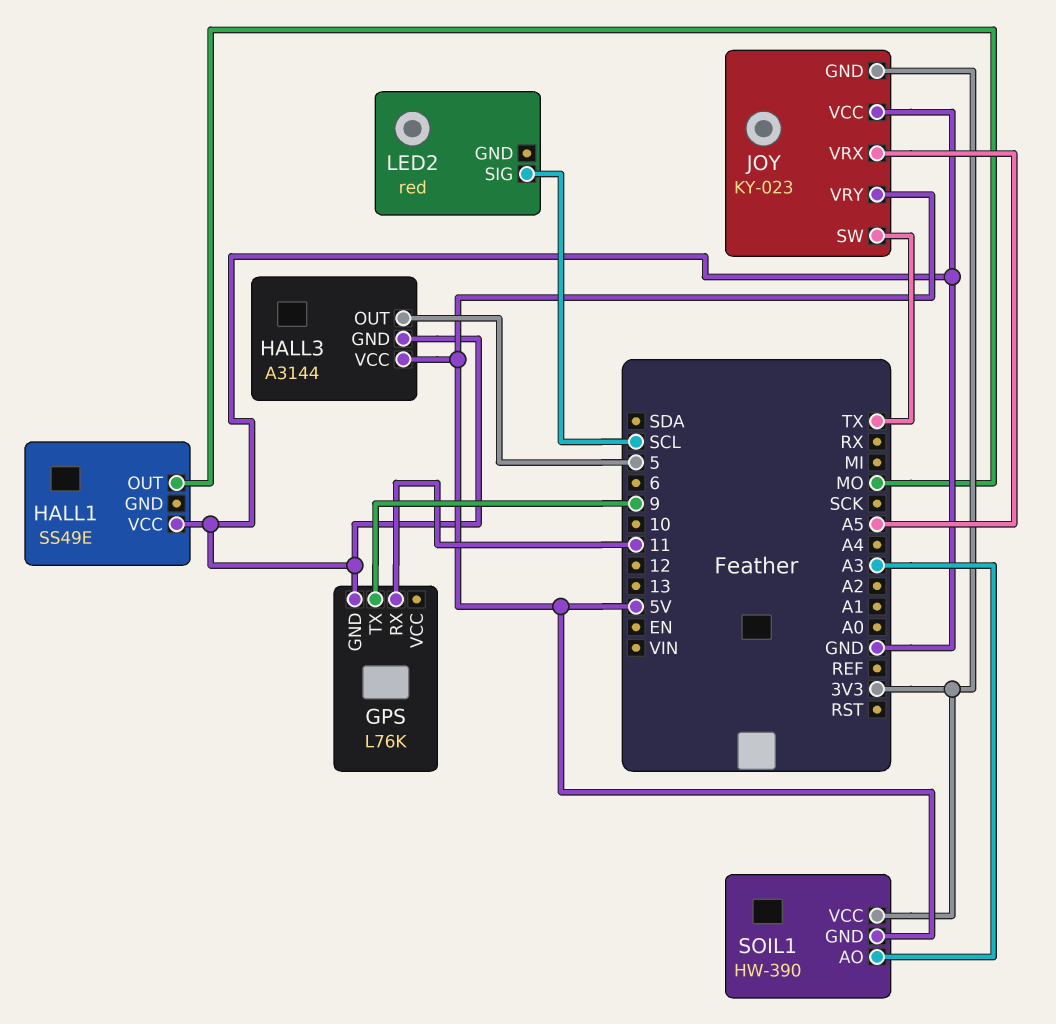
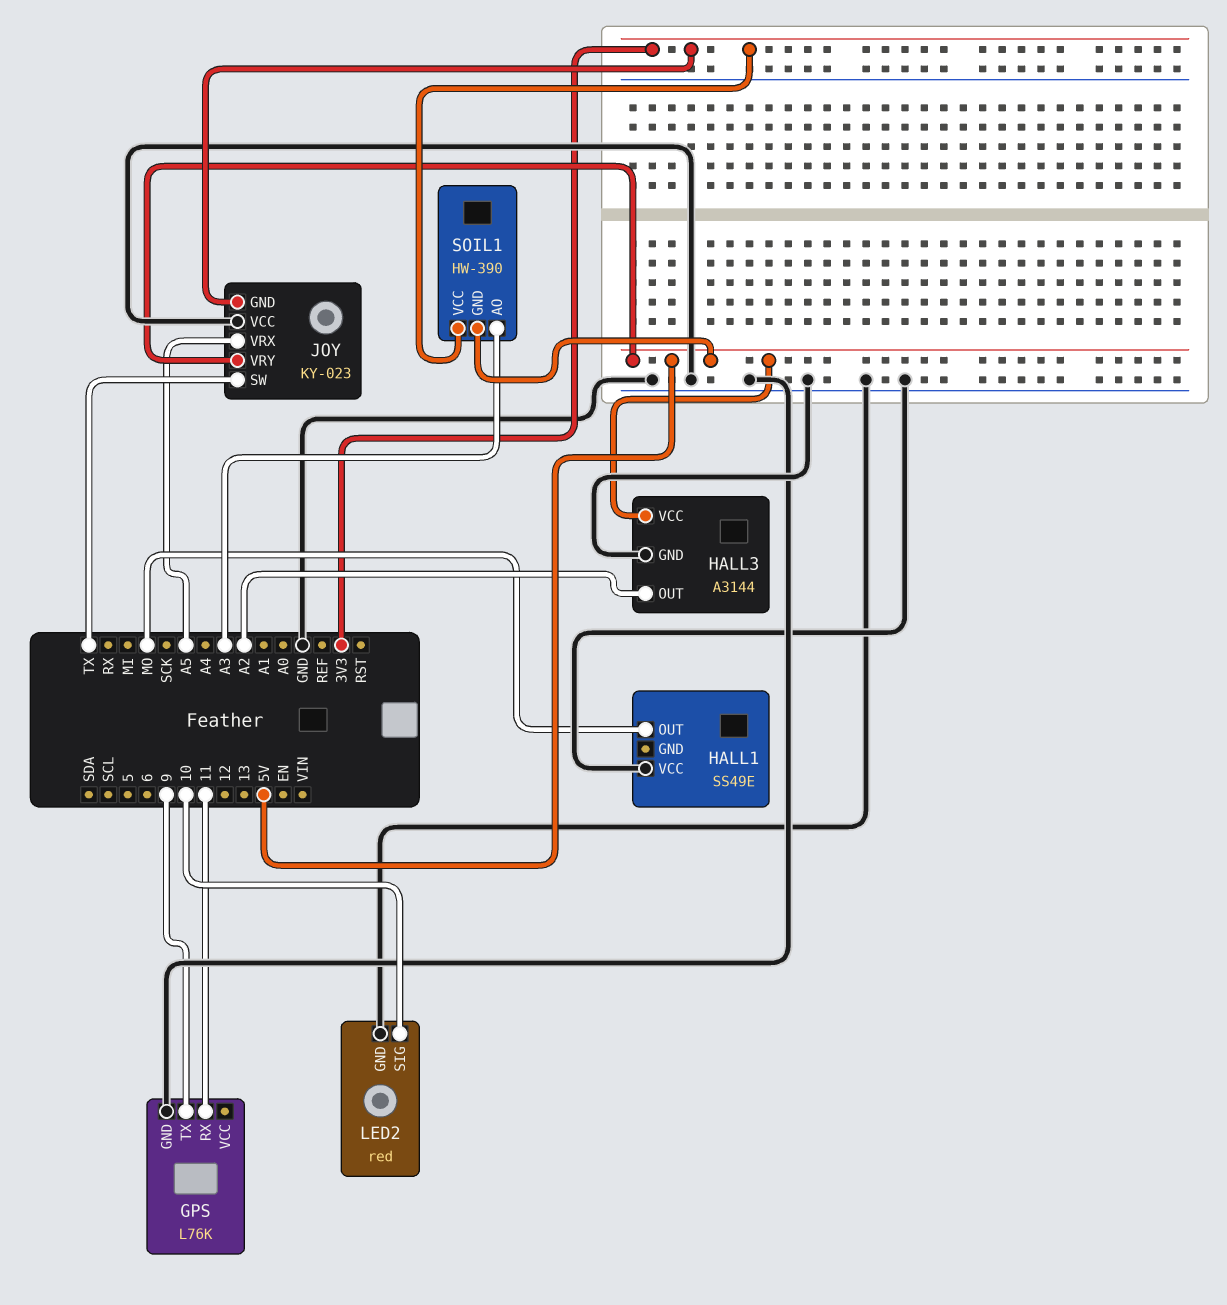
HALL3 pin OUT: 5 -> A2
LED2 pin GND: none -> GND
LED2 pin SIG: SCL -> 10

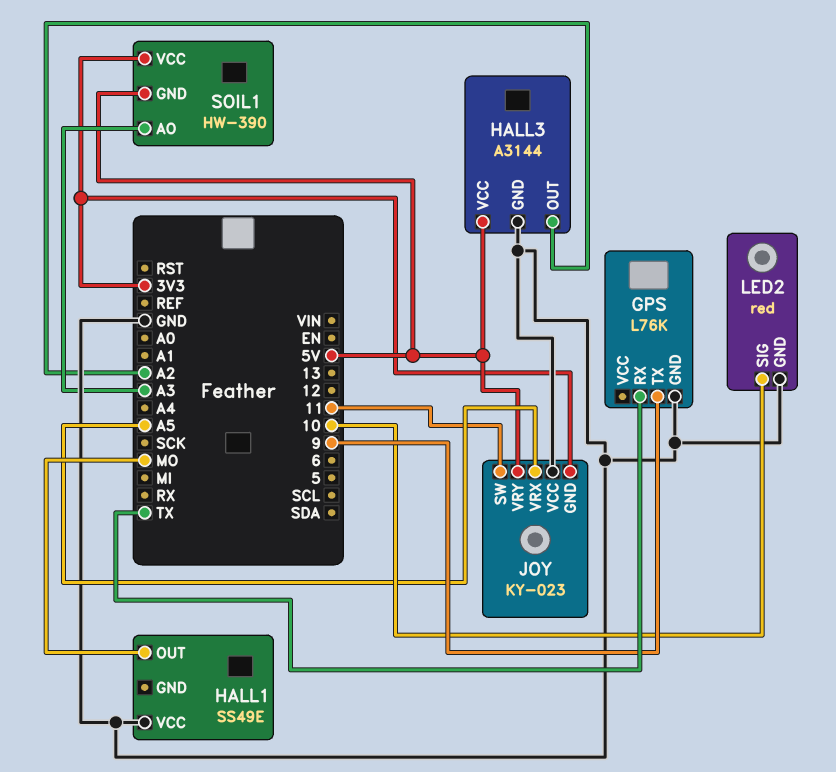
GPS pin RX: 11 -> TX
JOY pin SW: TX -> 11

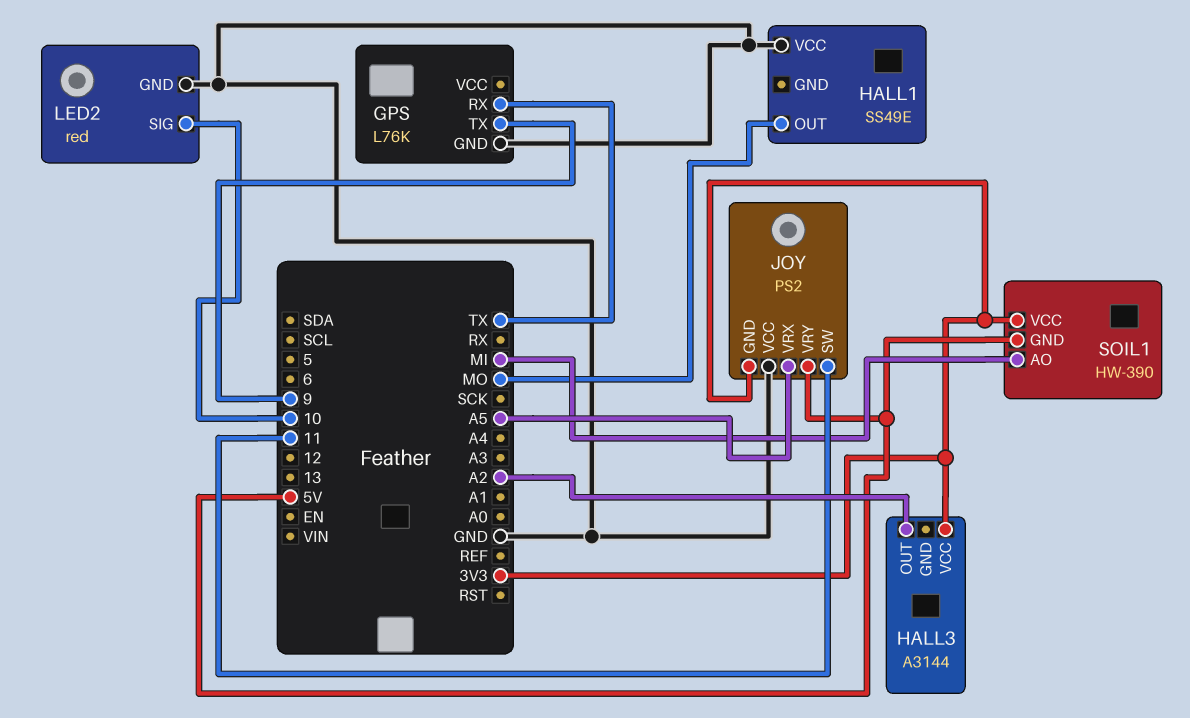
HALL3 pin GND: GND -> none
HALL3 pin VCC: 5V -> 3V3
JOY: KY-023 -> PS2
SOIL1 pin AO: A3 -> MI

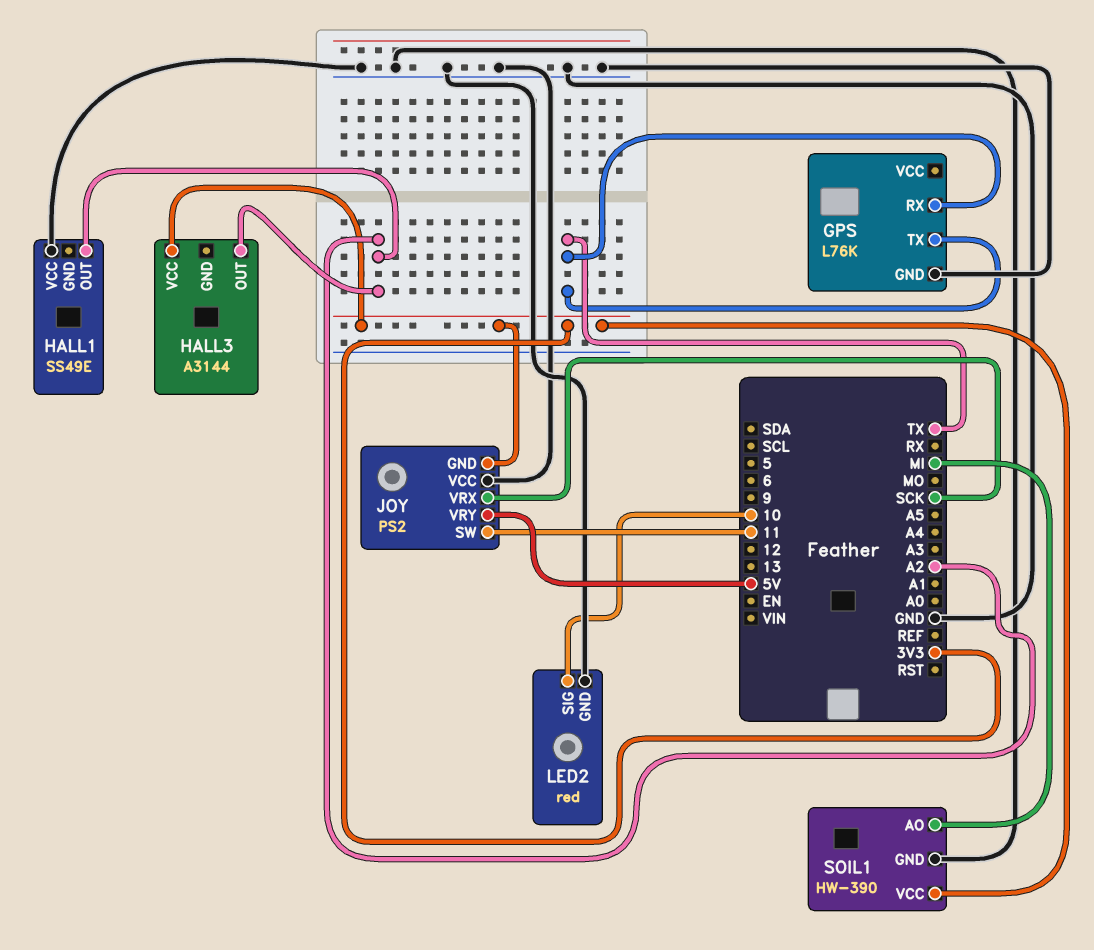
GPS pin TX: 9 -> TX
HALL1 pin OUT: MO -> A2
JOY pin VRX: A5 -> SCK
SOIL1 pin GND: 5V -> GND

